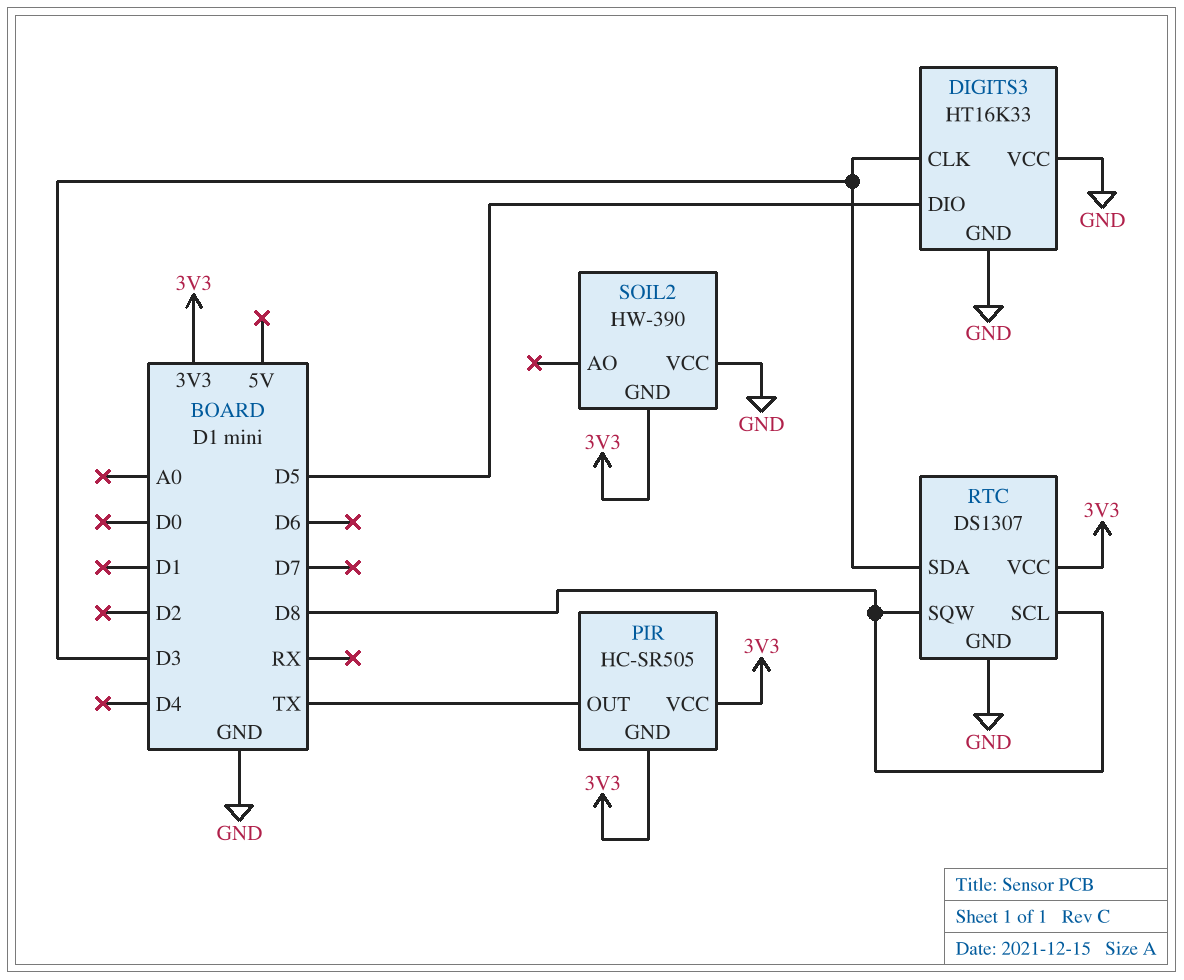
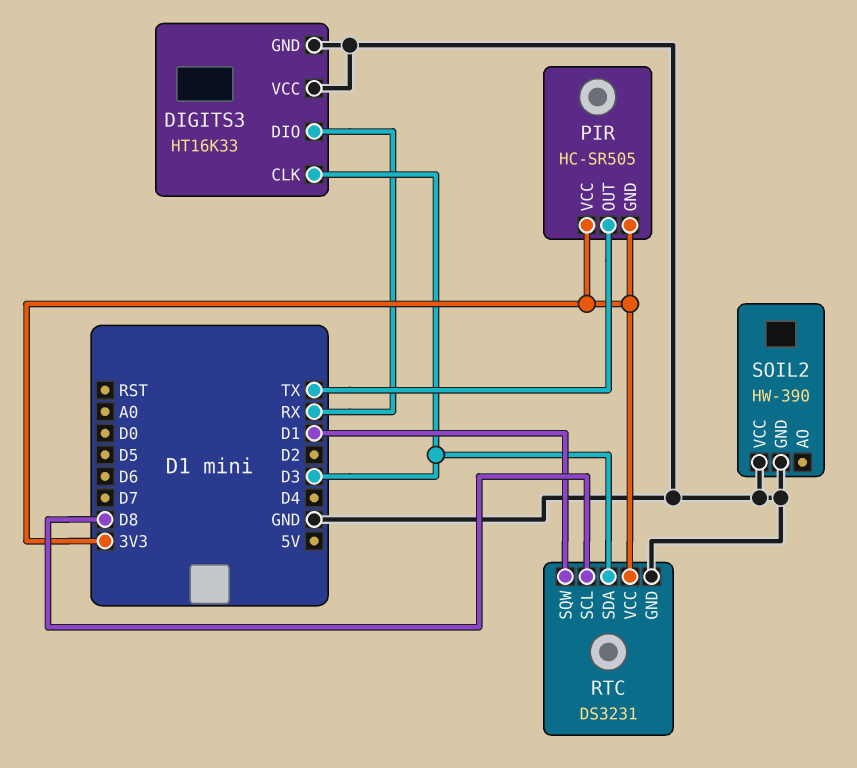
DIGITS3 pin DIO: D5 -> RX
RTC: DS1307 -> DS3231
RTC pin SQW: D8 -> D1
SOIL2 pin GND: 3V3 -> GND

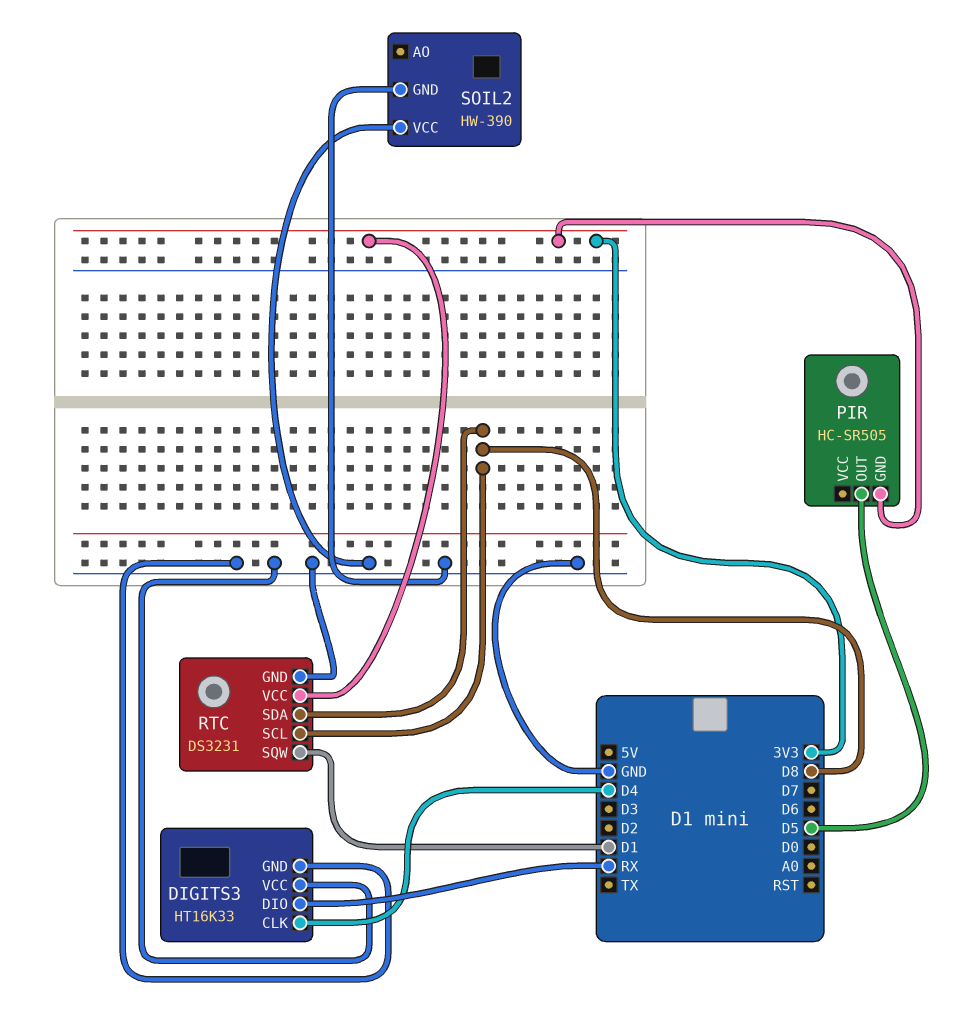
DIGITS3 pin CLK: D3 -> D4
PIR pin OUT: TX -> D5
PIR pin VCC: 3V3 -> none
RTC pin SDA: D3 -> D8

